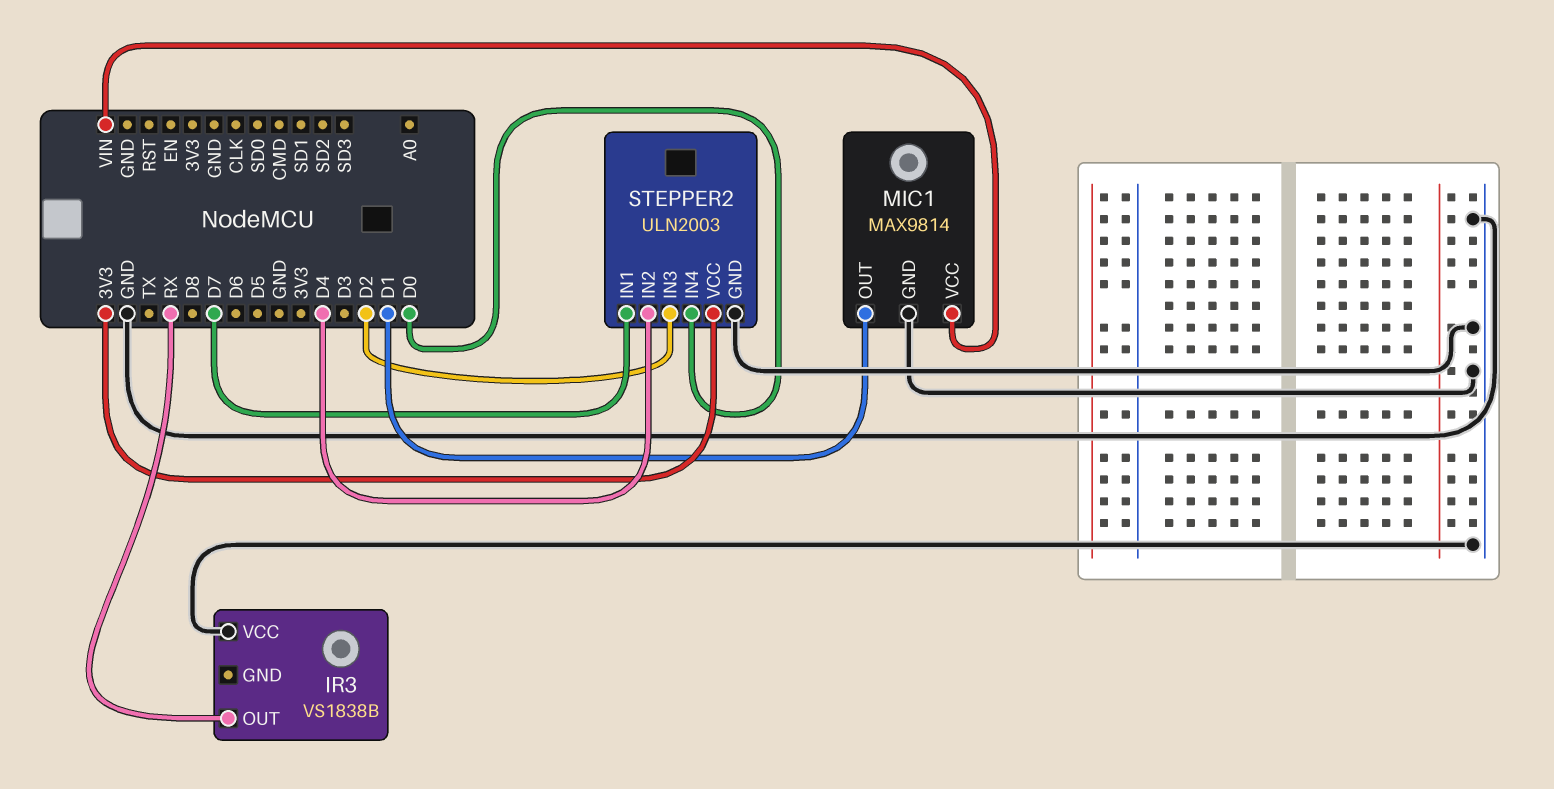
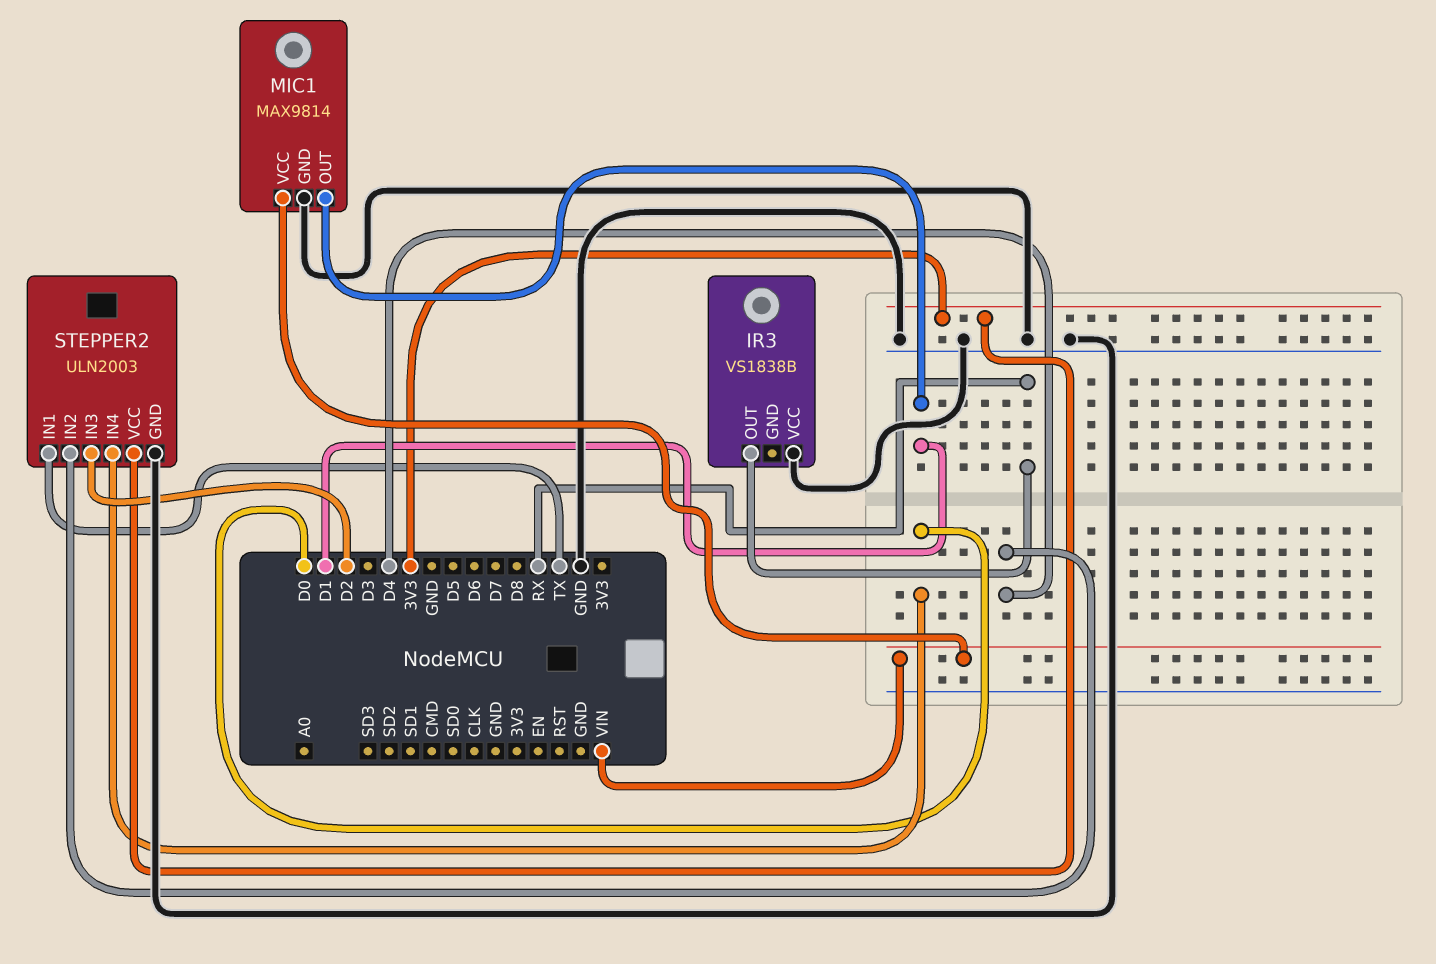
STEPPER2 pin IN1: D7 -> TX

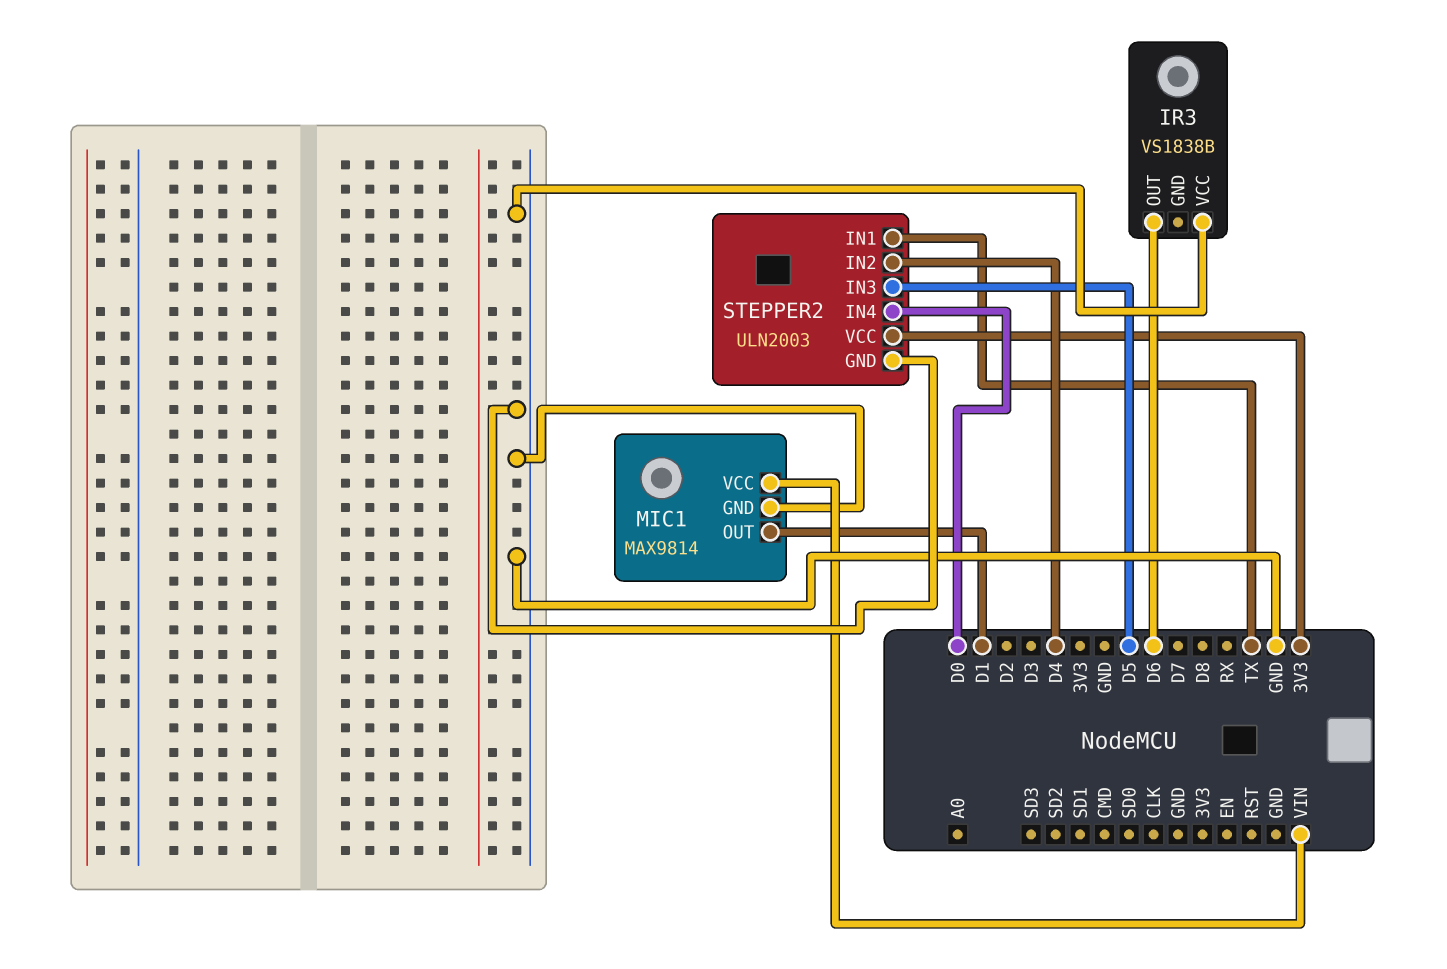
IR3 pin OUT: RX -> D6
STEPPER2 pin IN3: D2 -> D5

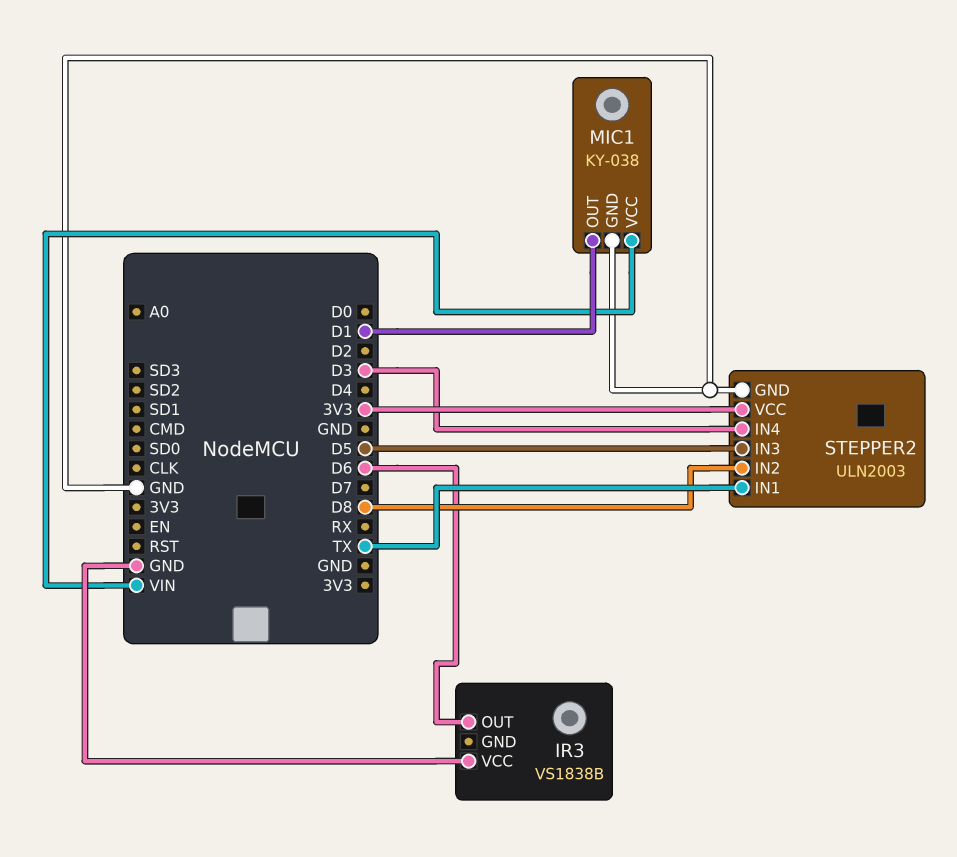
MIC1: MAX9814 -> KY-038
STEPPER2 pin IN2: D4 -> D8
STEPPER2 pin IN4: D0 -> D3

